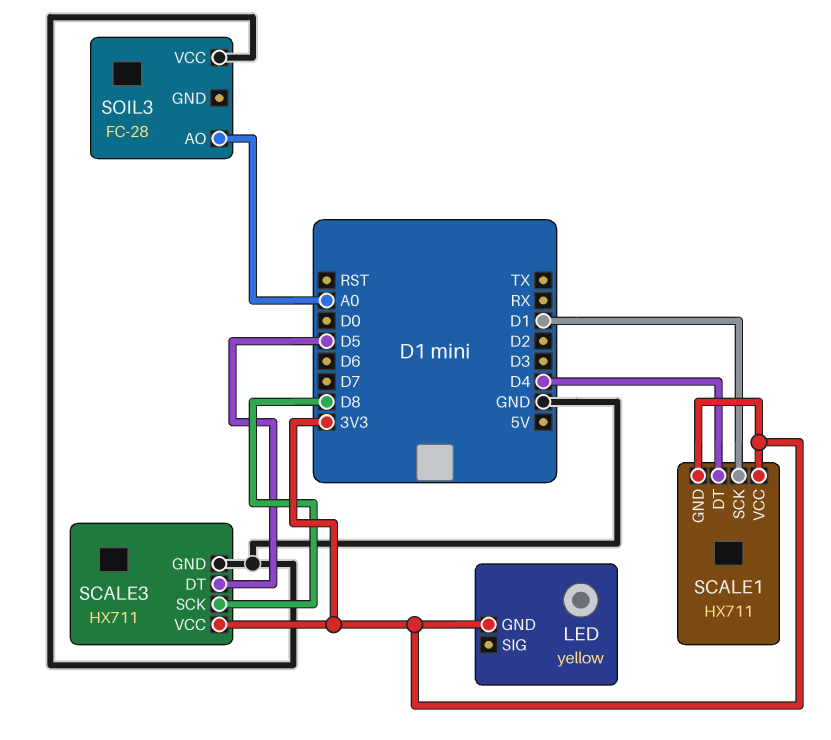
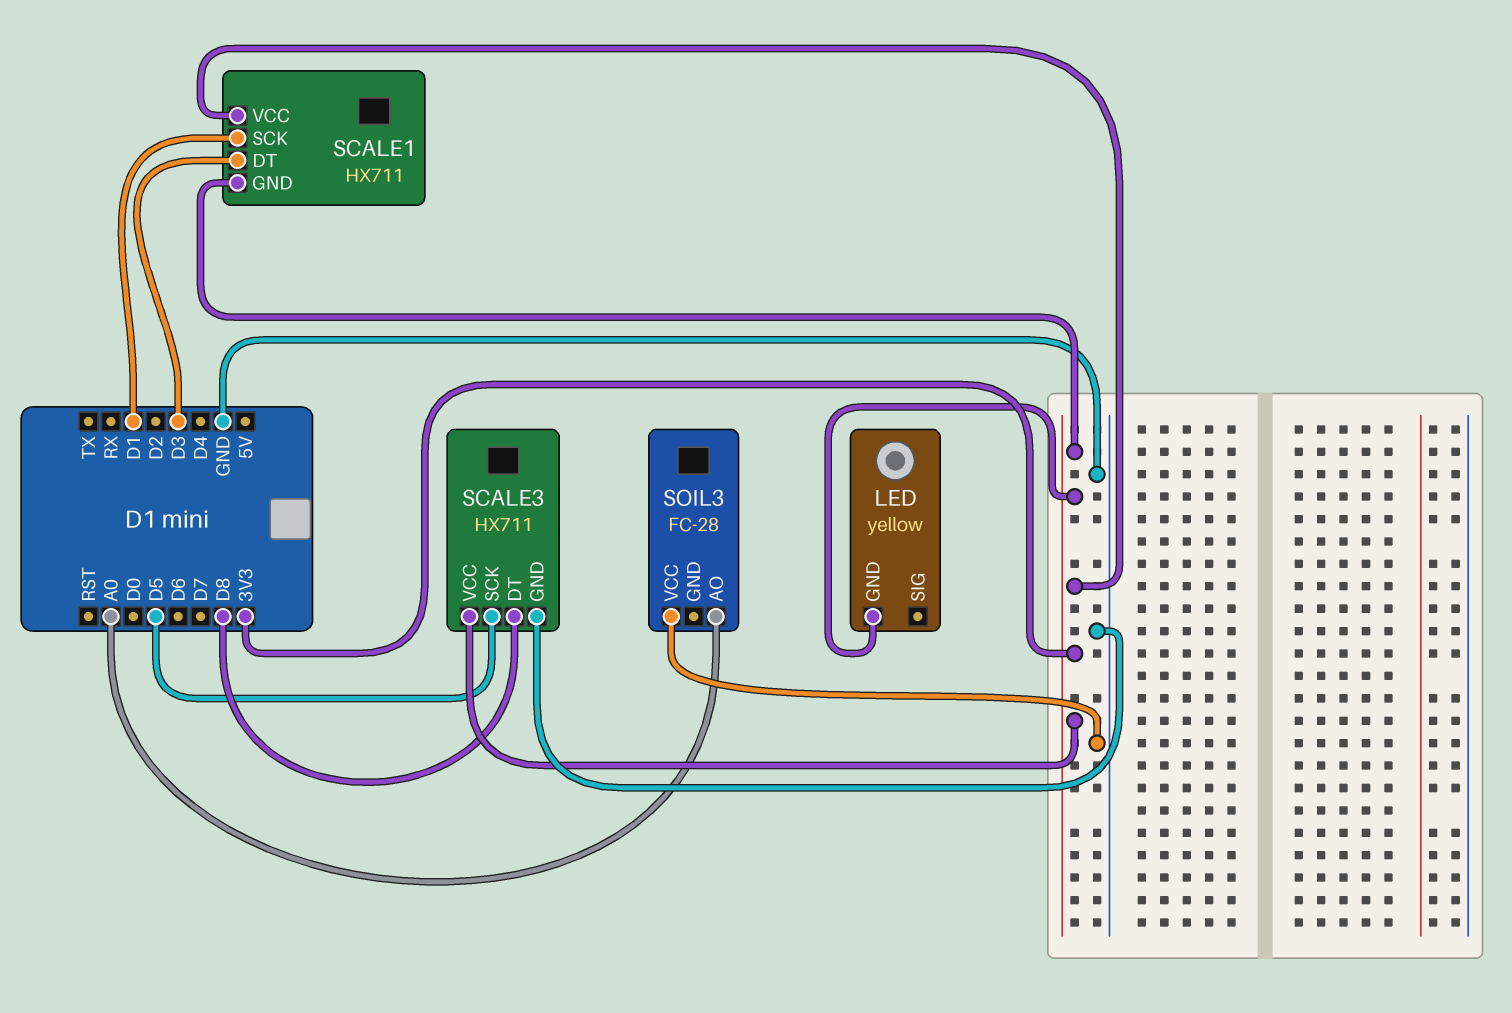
SCALE1 pin DT: D4 -> D3
SCALE3 pin DT: D5 -> D8
SCALE3 pin SCK: D8 -> D5

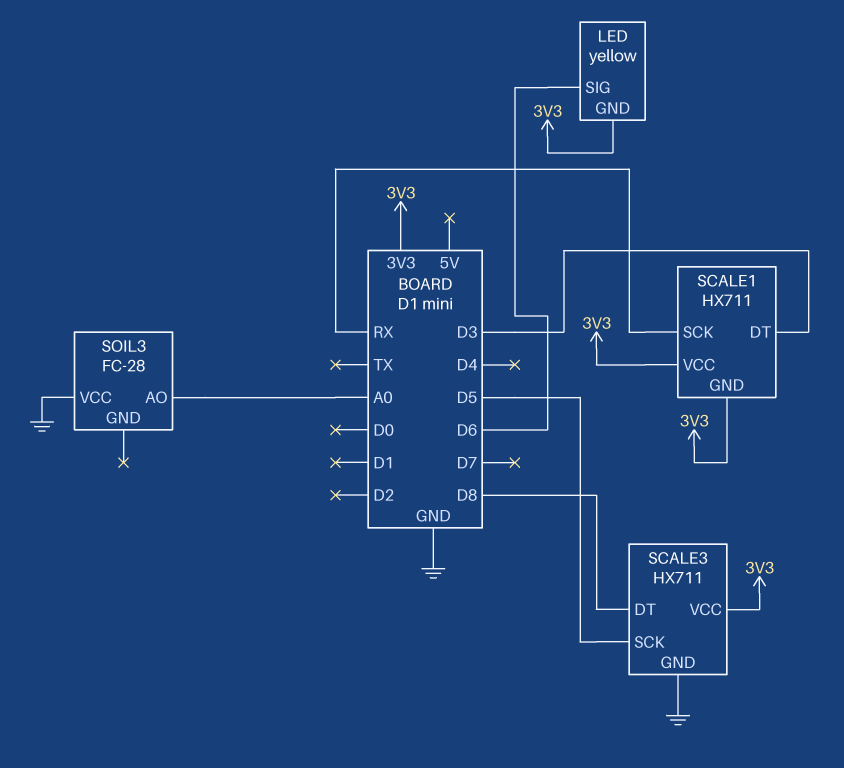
LED pin SIG: none -> D6
SCALE1 pin SCK: D1 -> RX

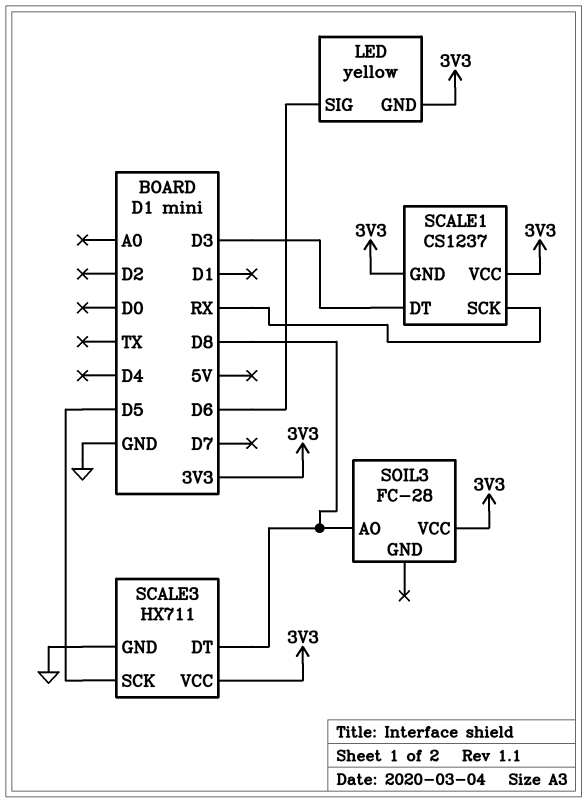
SCALE1: HX711 -> CS1237
SOIL3 pin AO: A0 -> D8
SOIL3 pin VCC: GND -> 3V3

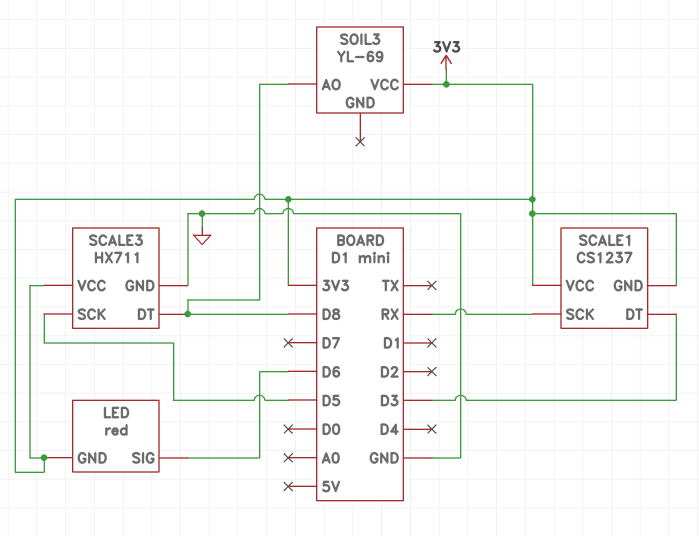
LED: yellow -> red
SOIL3: FC-28 -> YL-69

